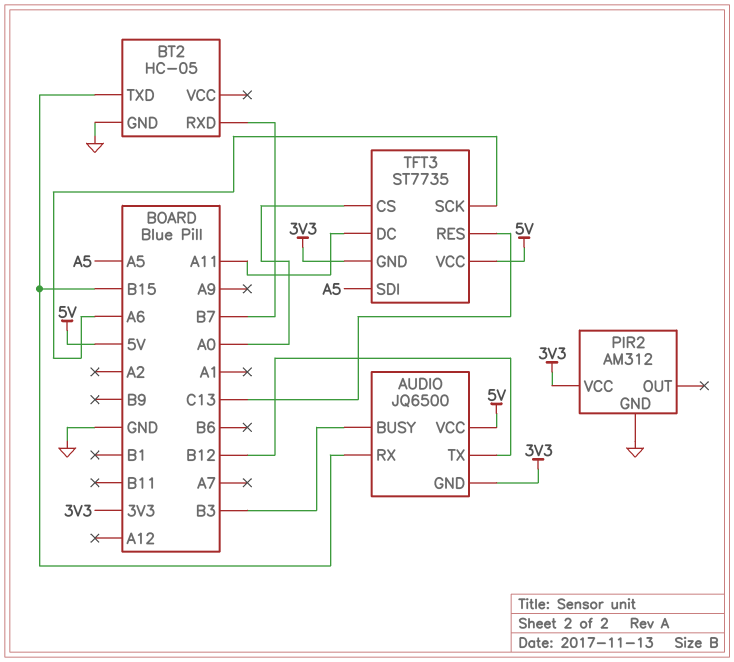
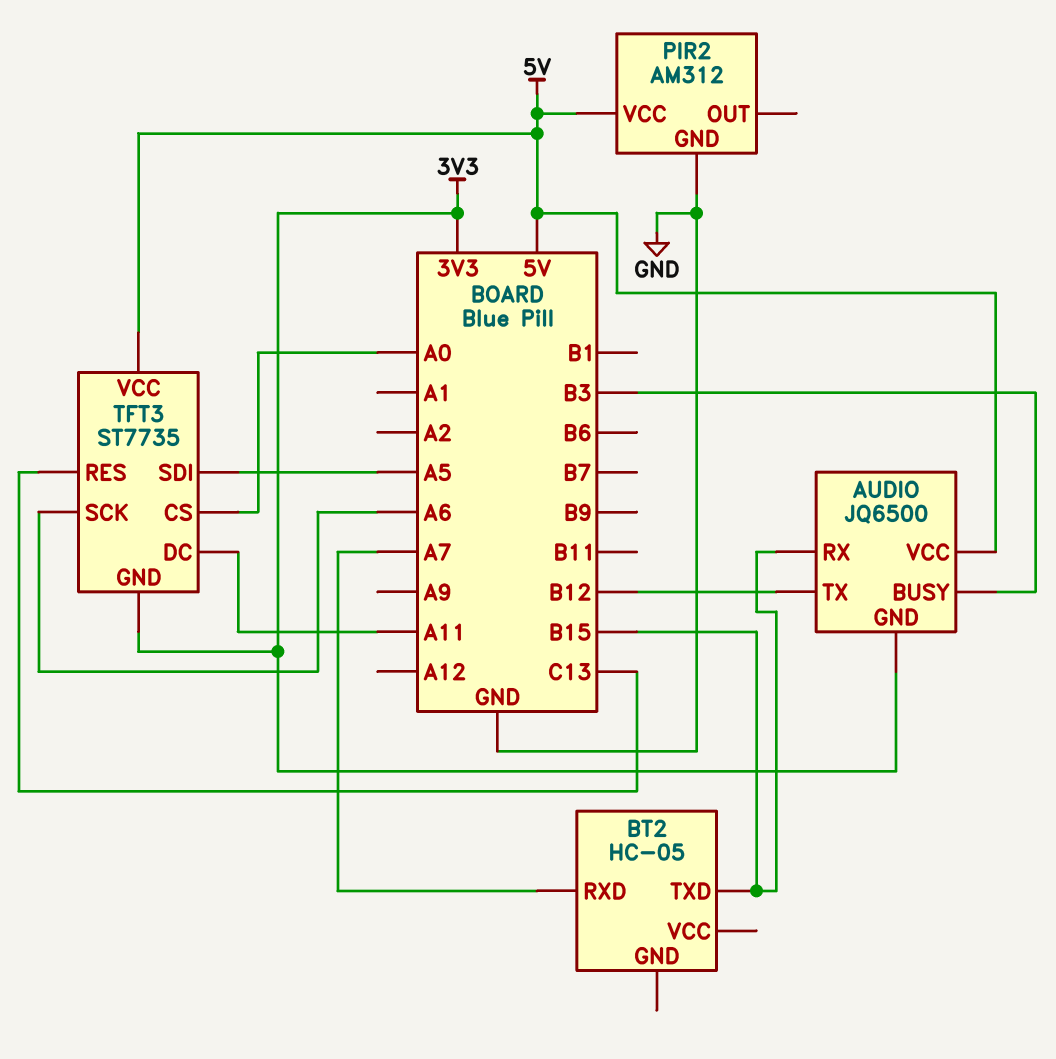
BT2 pin GND: GND -> none
BT2 pin RXD: B7 -> A7
PIR2 pin VCC: 3V3 -> 5V

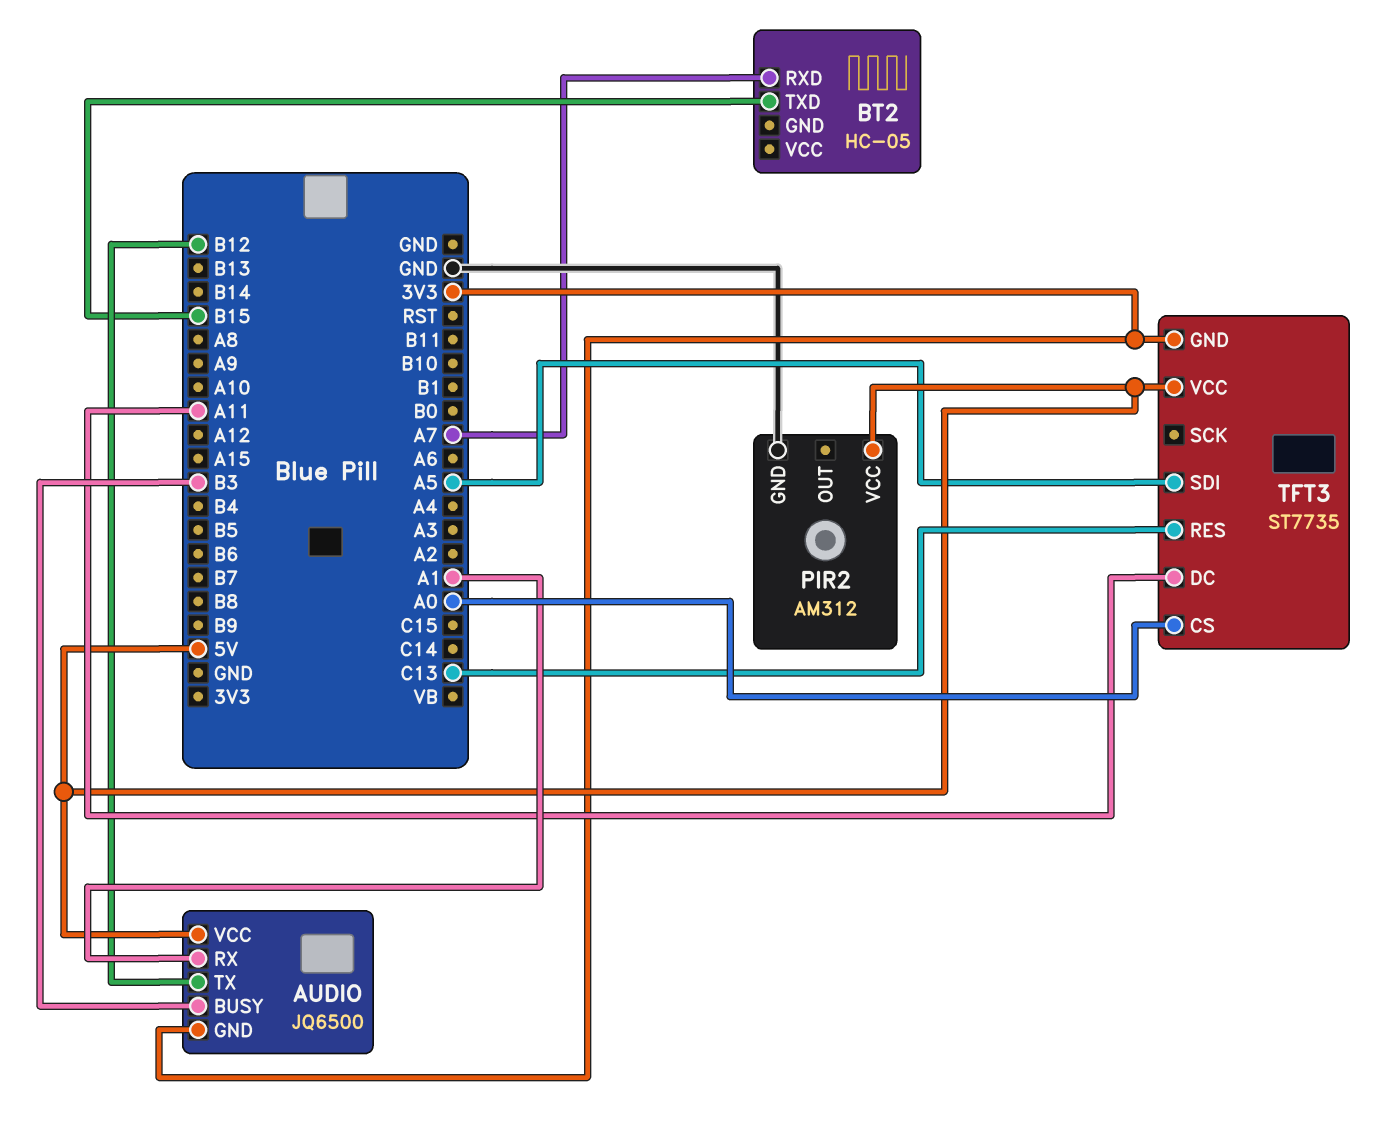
AUDIO pin RX: B15 -> A1
TFT3 pin SCK: A6 -> none

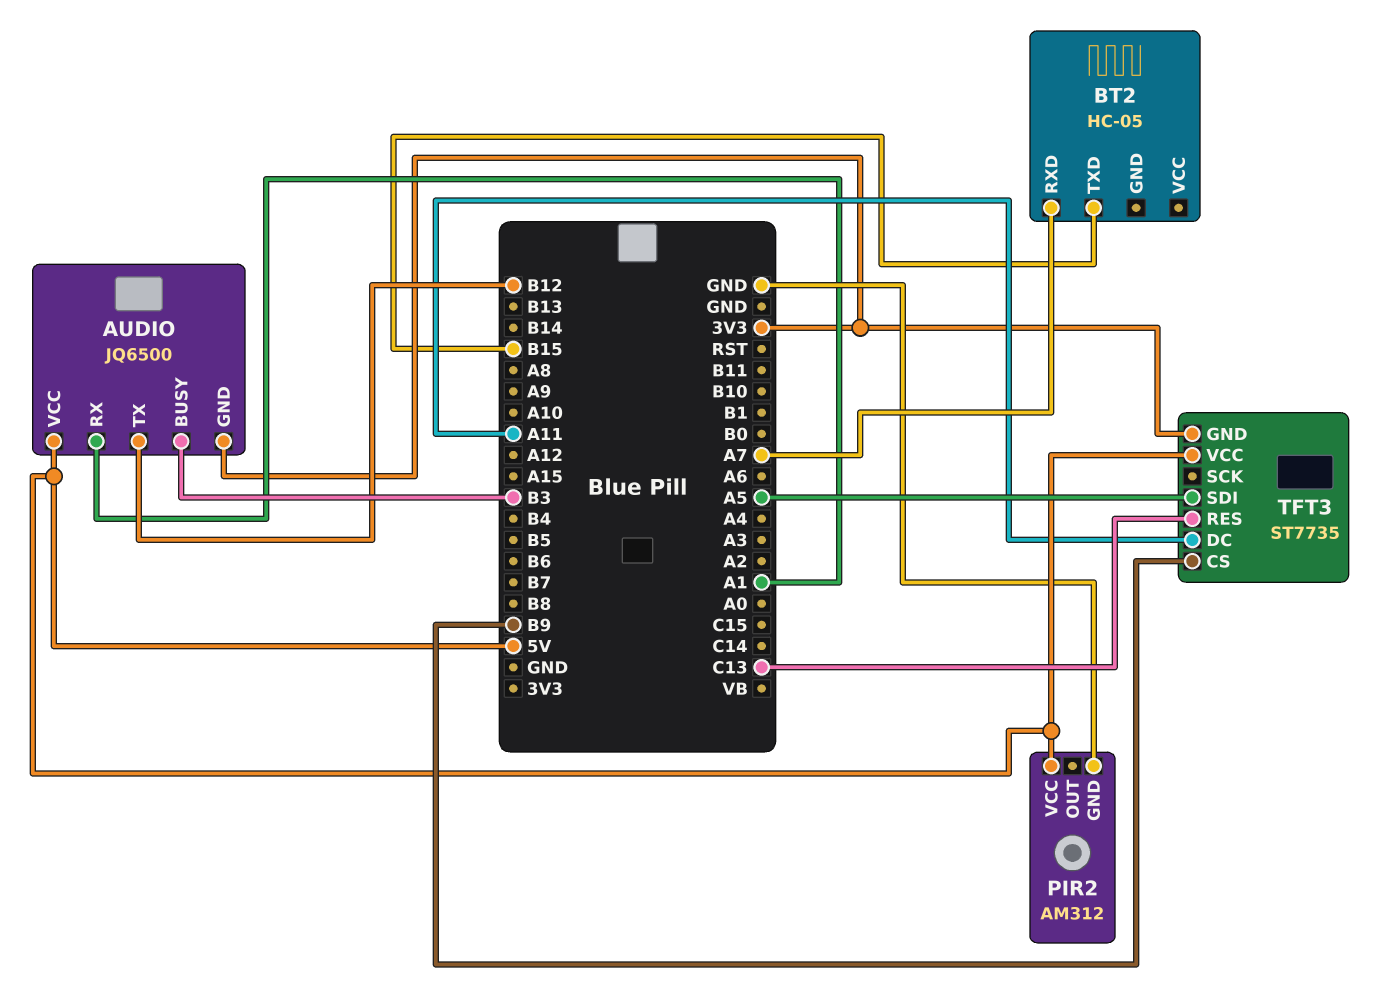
TFT3 pin CS: A0 -> B9

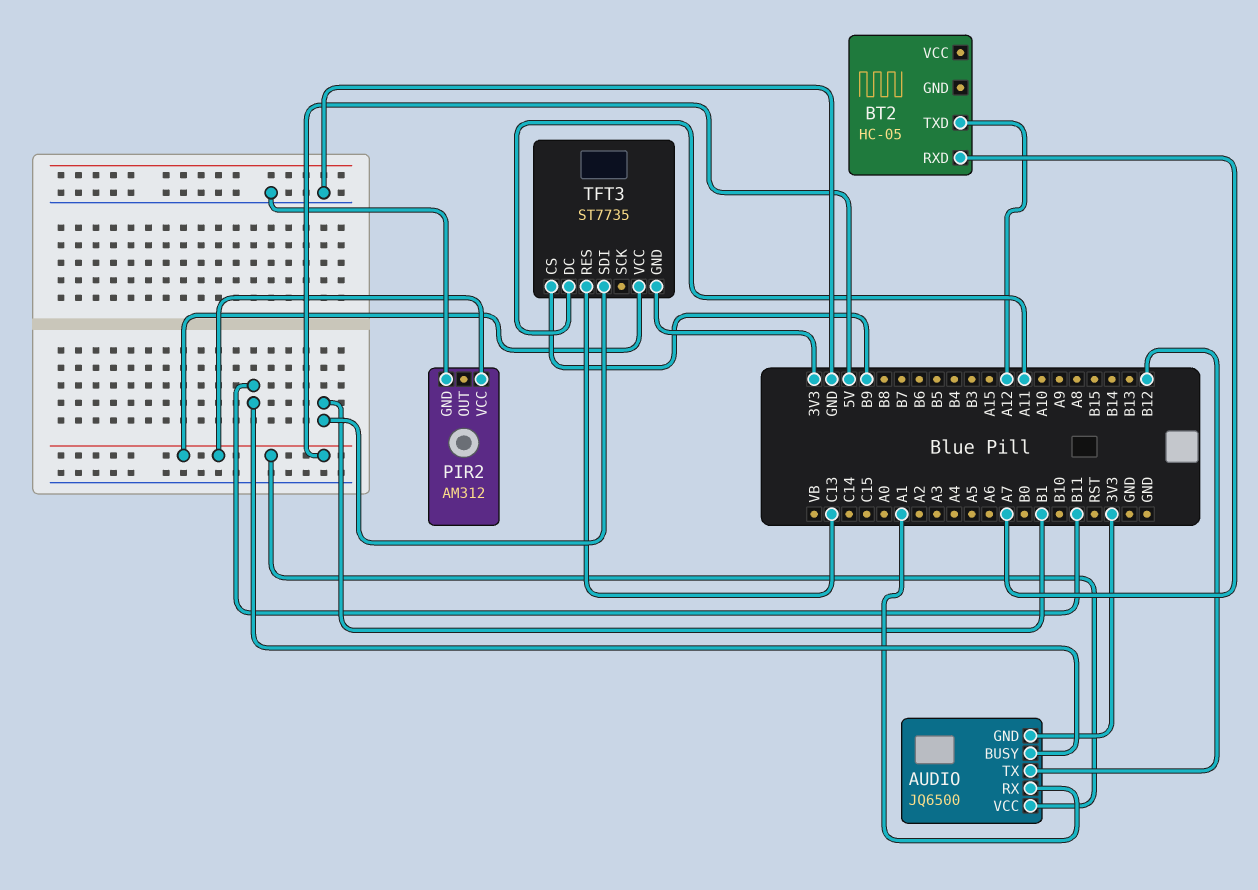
AUDIO pin BUSY: B3 -> B11
BT2 pin TXD: B15 -> A12
TFT3 pin SDI: A5 -> B1

